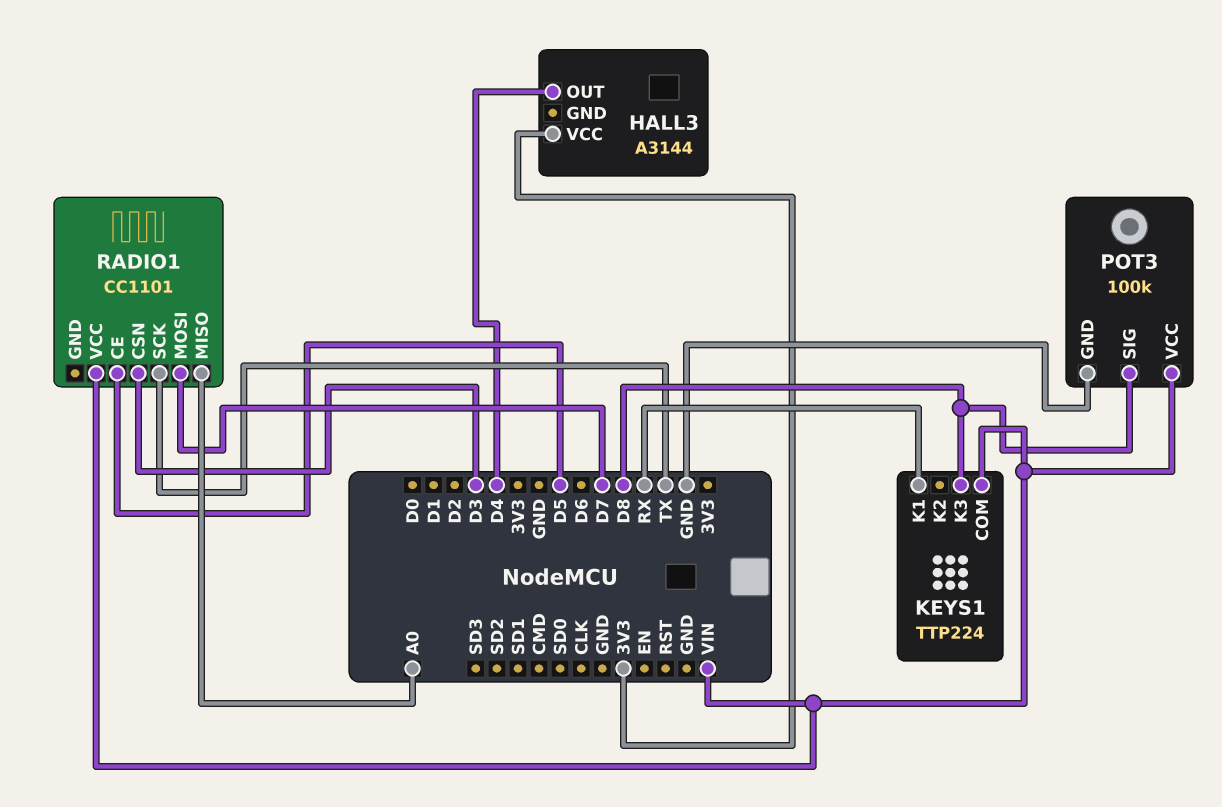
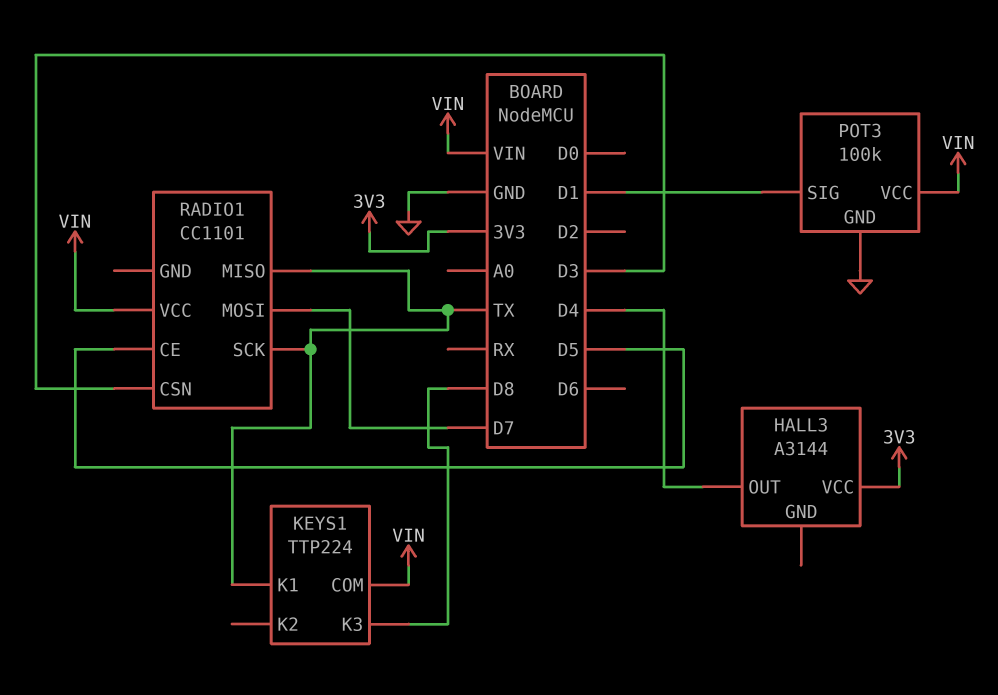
KEYS1 pin K1: RX -> TX
POT3 pin SIG: D8 -> D1
RADIO1 pin MISO: A0 -> TX

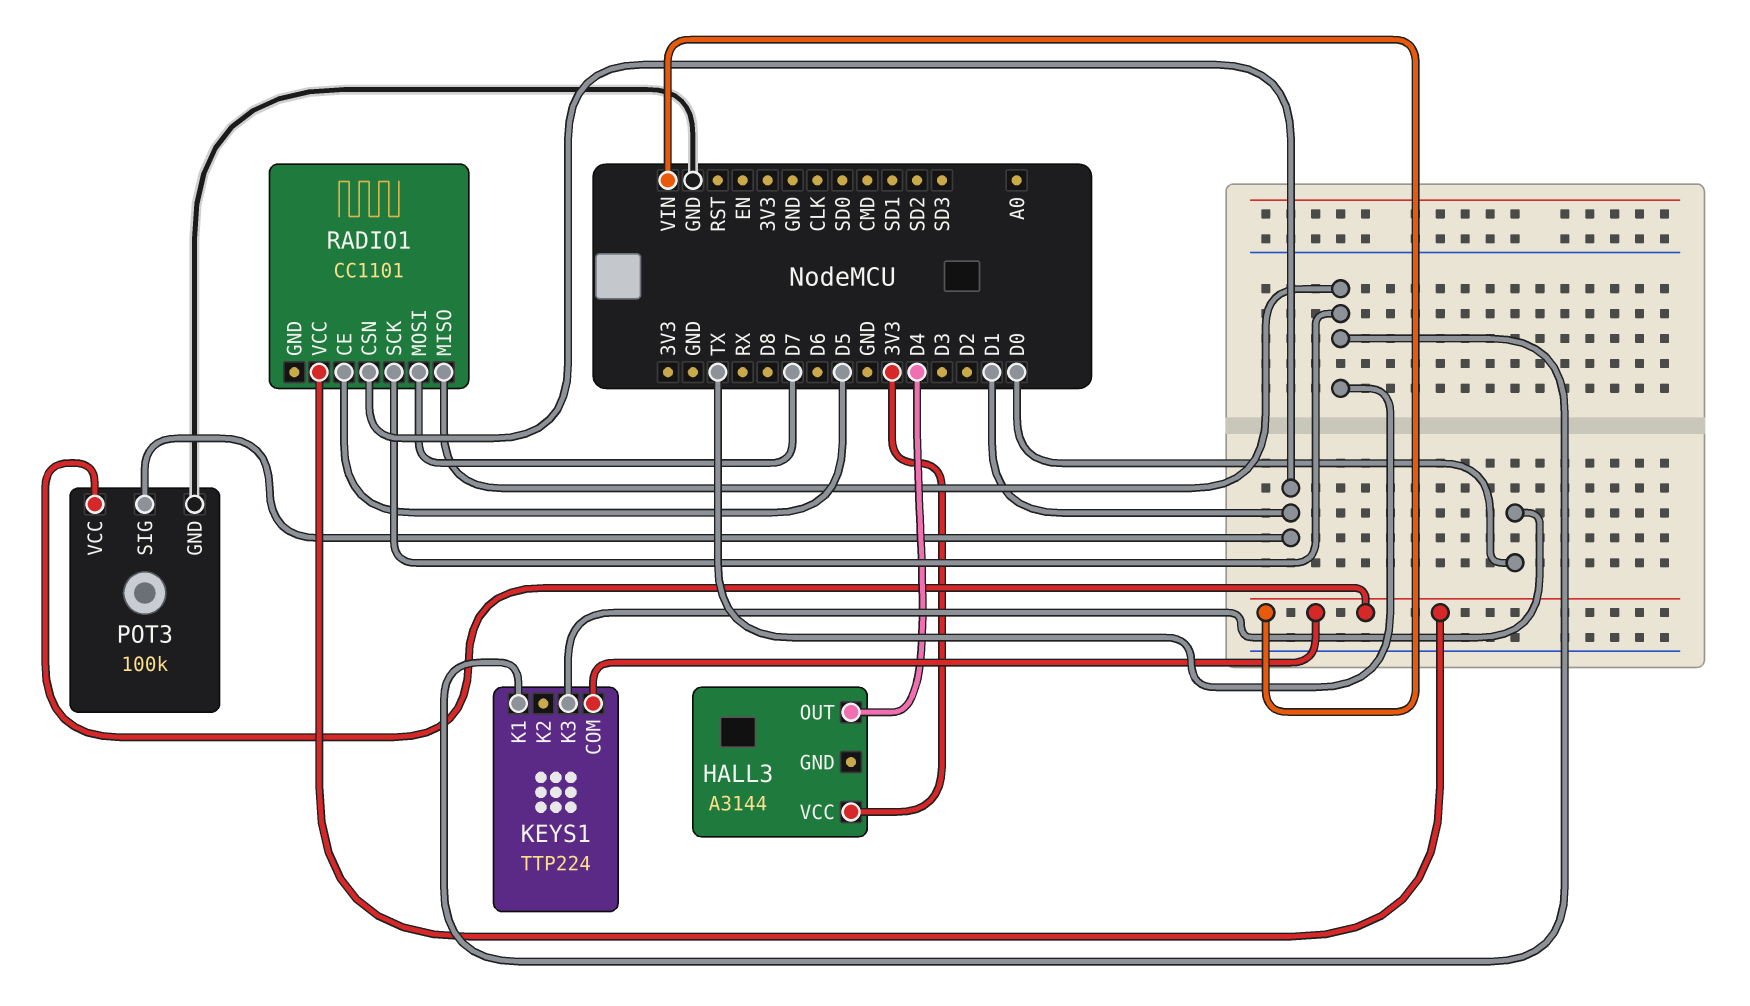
KEYS1 pin K3: D8 -> D0
RADIO1 pin CSN: D3 -> D1

